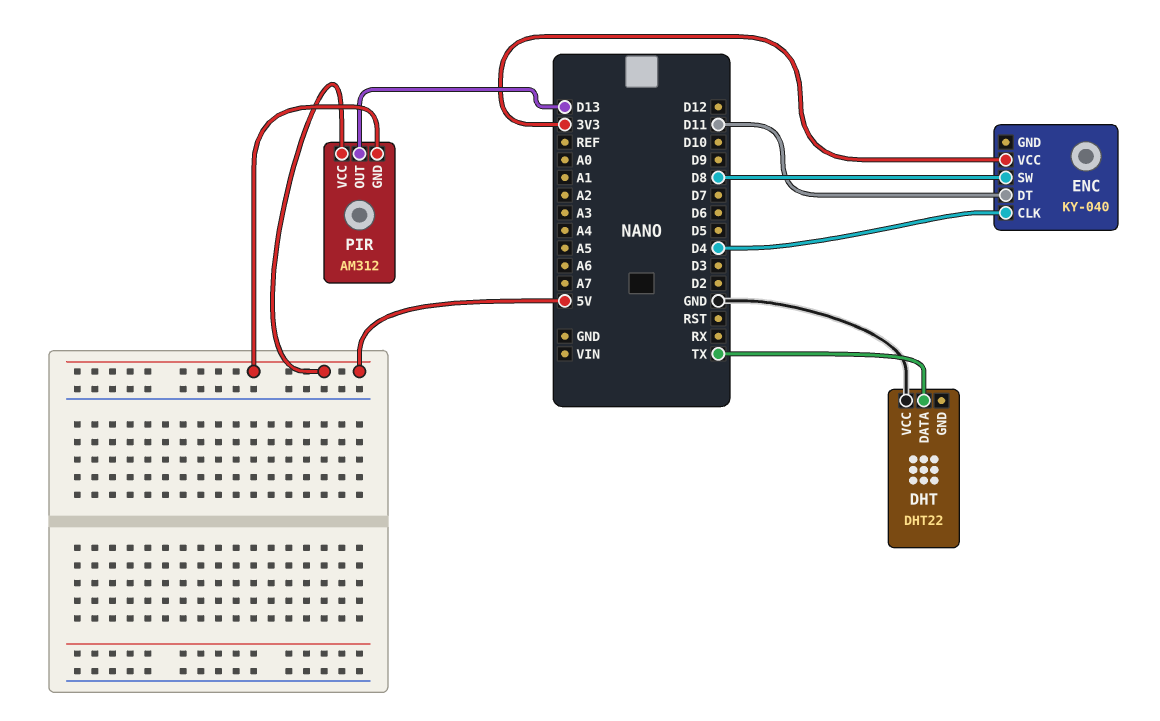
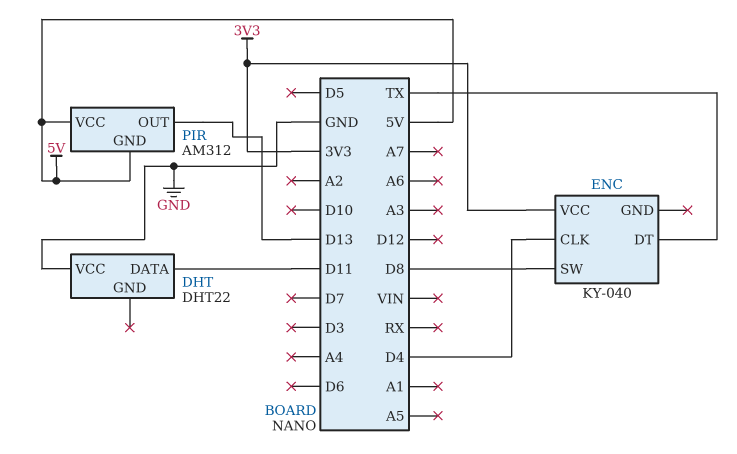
DHT pin DATA: TX -> D11
ENC pin DT: D11 -> TX

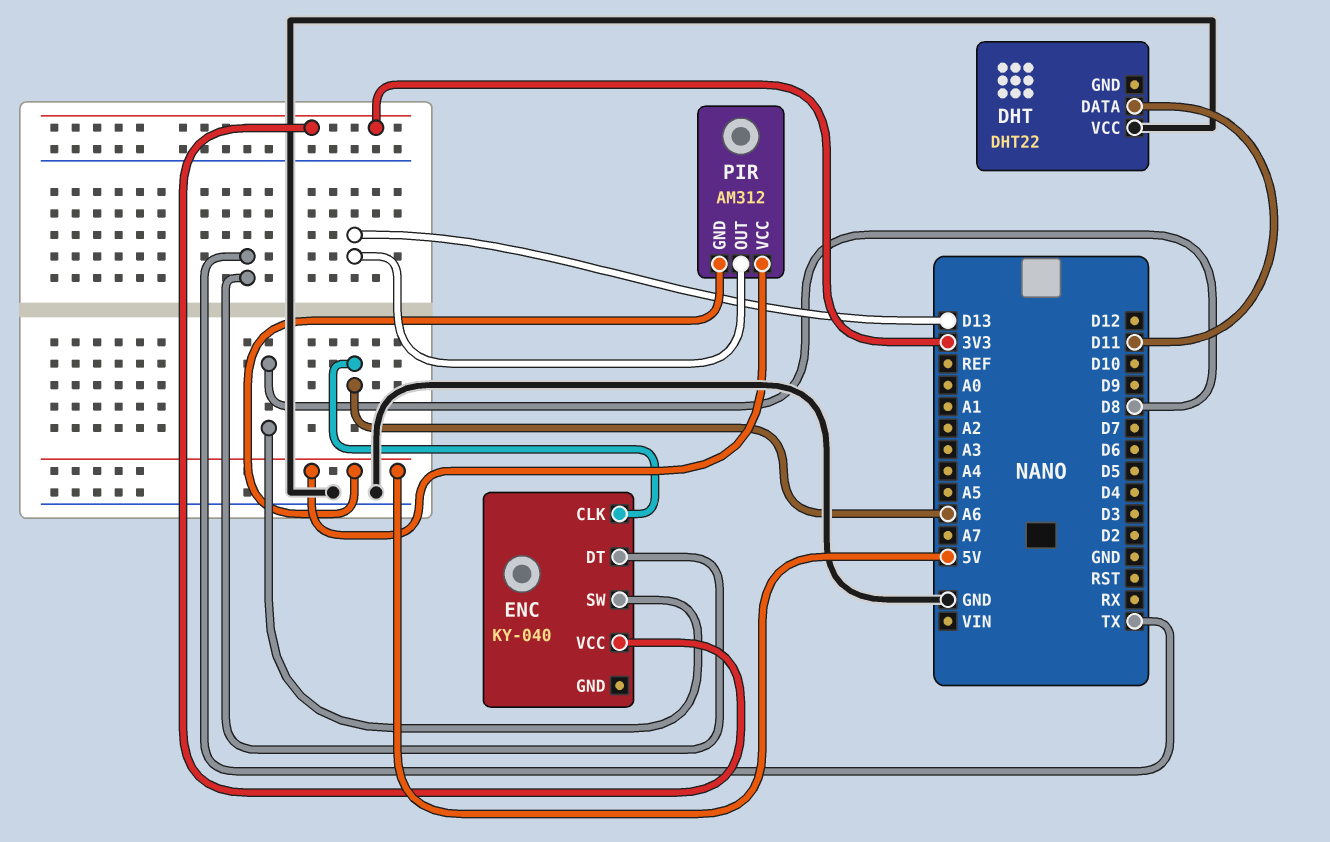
ENC pin CLK: D4 -> A6

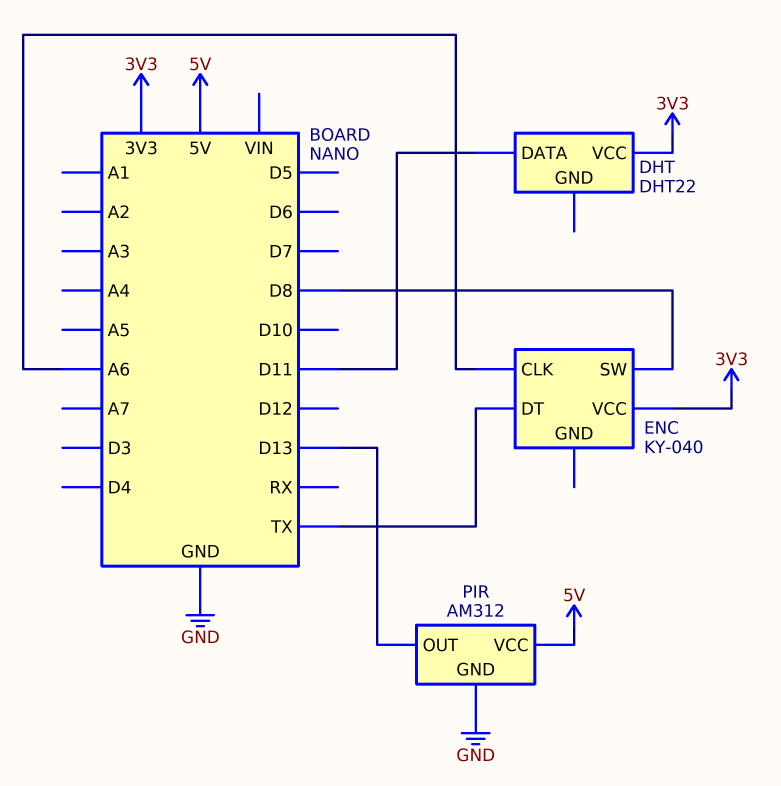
DHT pin VCC: GND -> 3V3
PIR pin GND: 5V -> GND

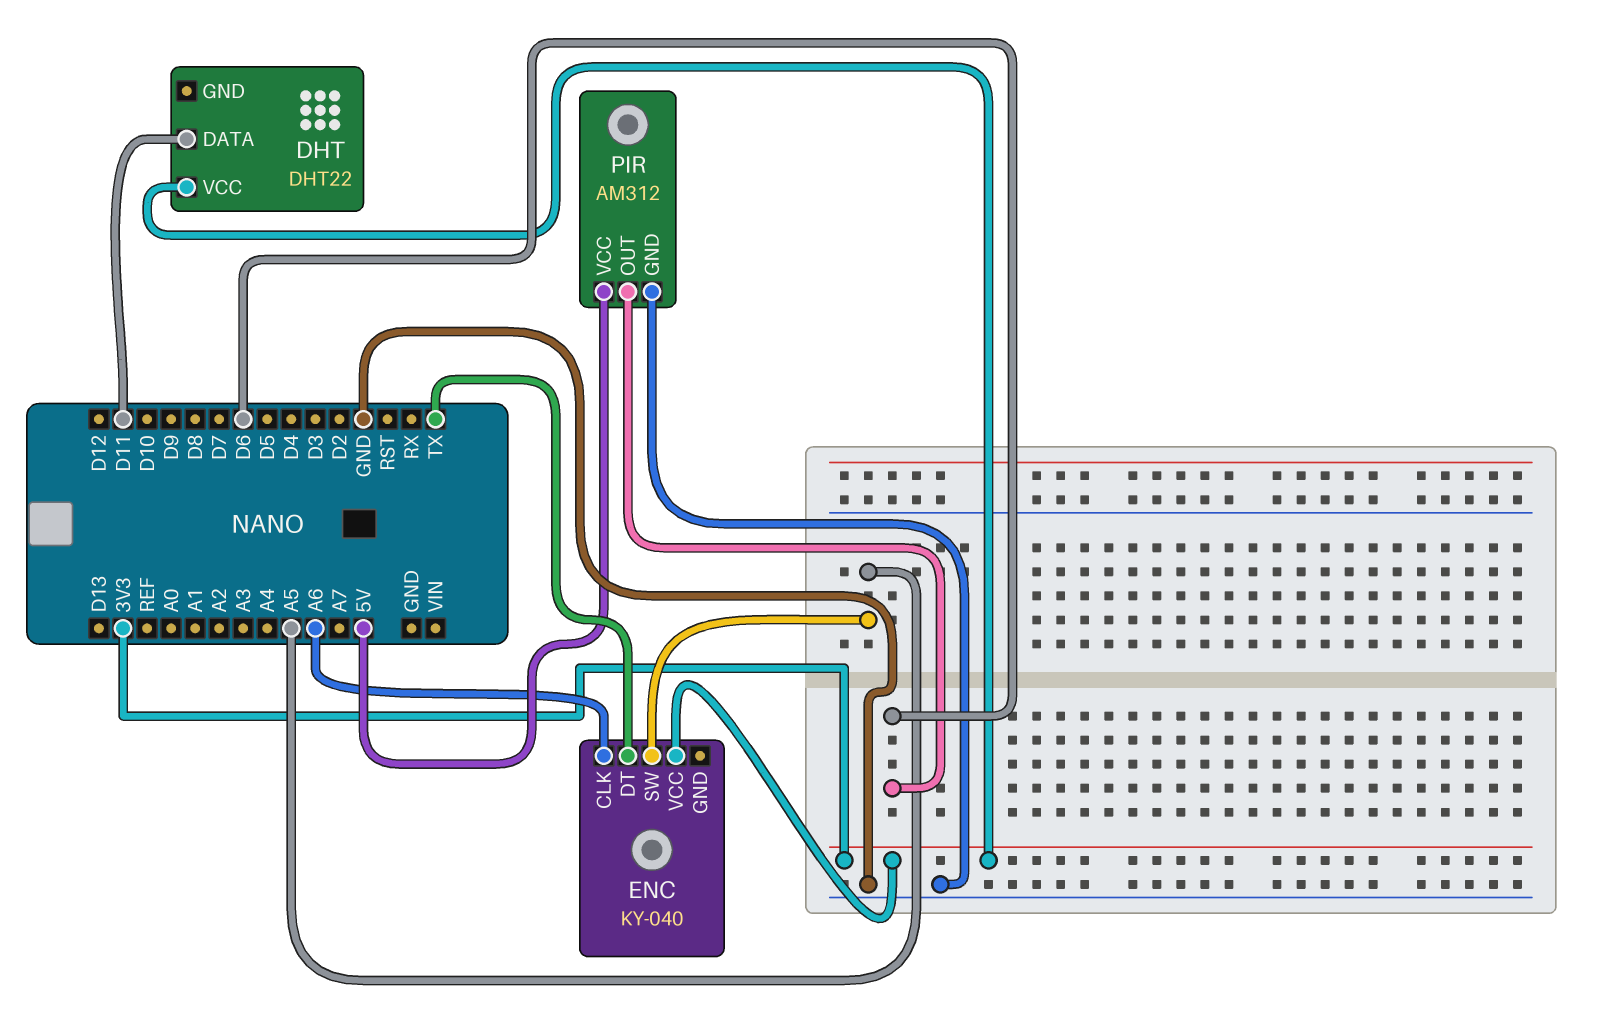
ENC pin SW: D8 -> A5
PIR pin OUT: D13 -> D6

